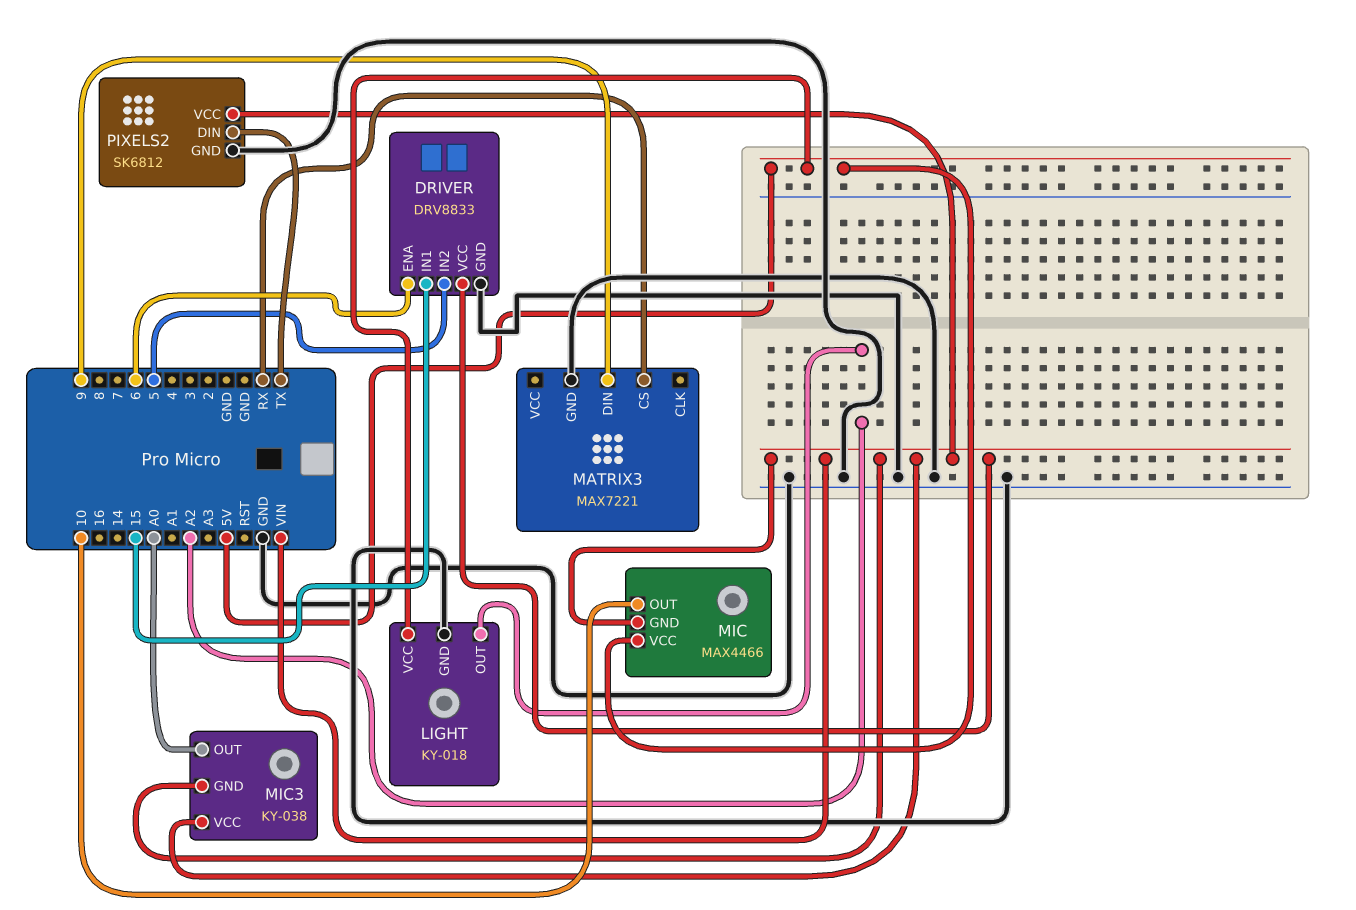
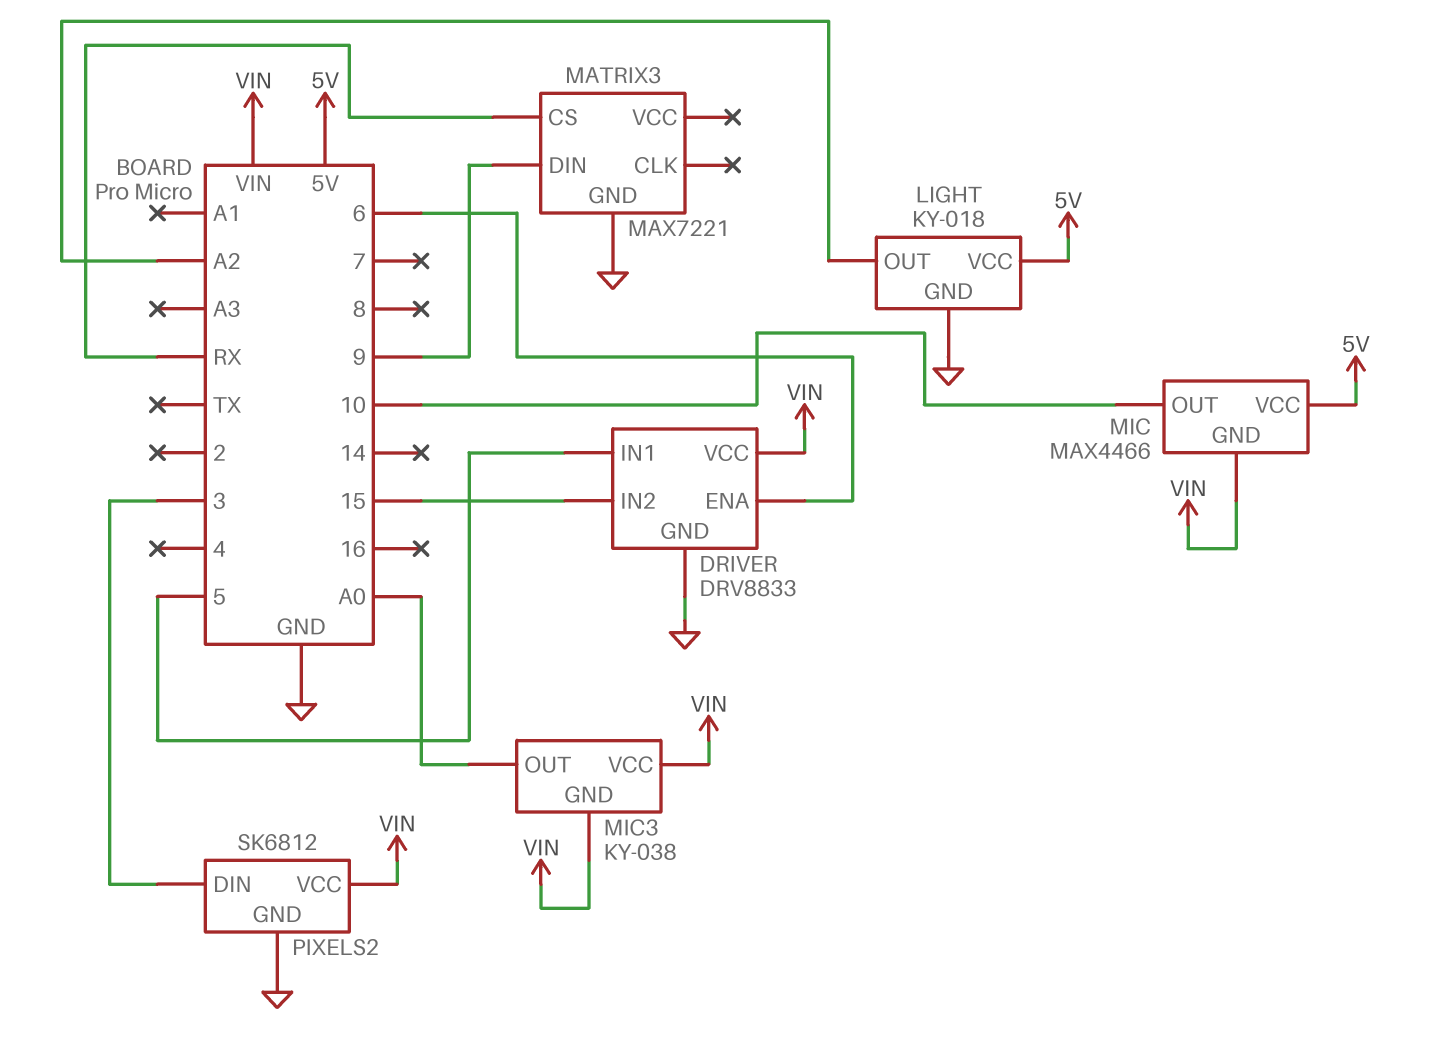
DRIVER pin IN1: 15 -> 5
DRIVER pin IN2: 5 -> 15
PIXELS2 pin DIN: TX -> 3

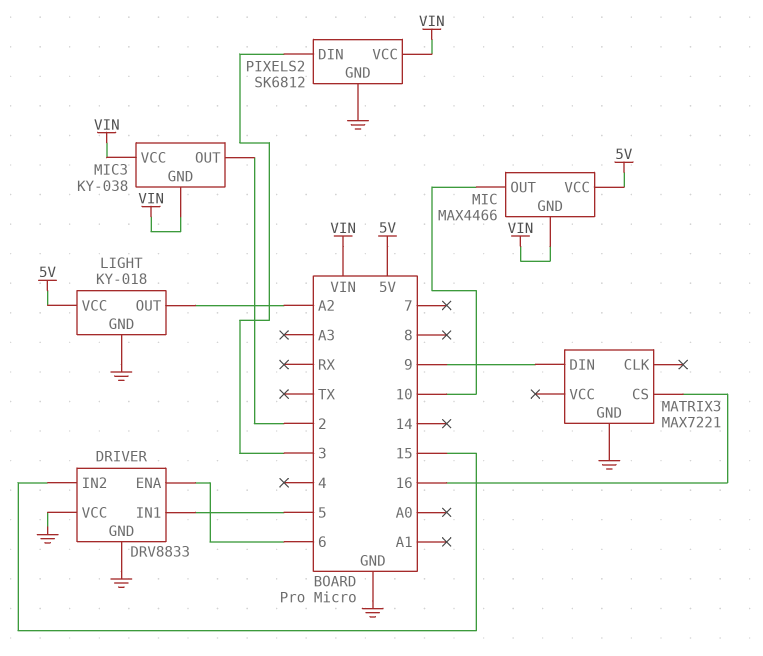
DRIVER pin VCC: VIN -> GND
MATRIX3 pin CS: RX -> 16
MIC3 pin OUT: A0 -> 2

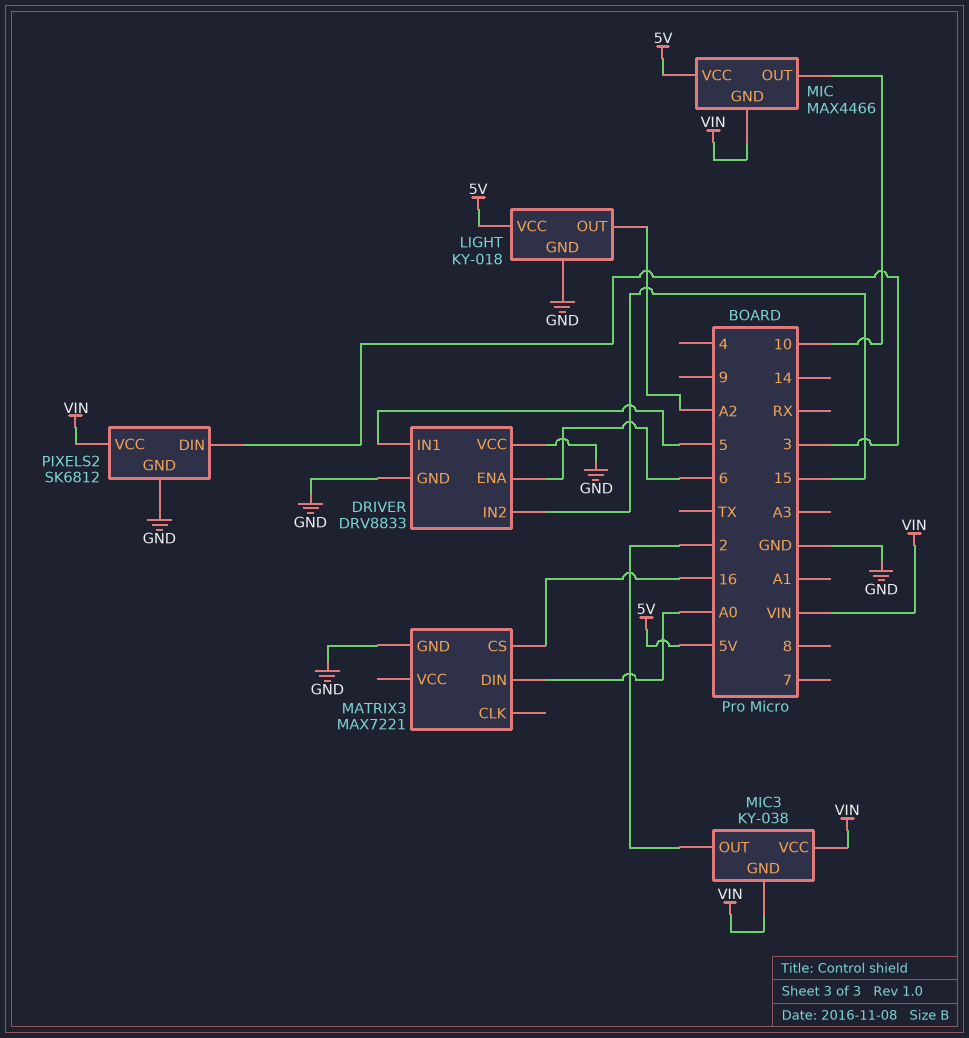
MATRIX3 pin DIN: 9 -> A0

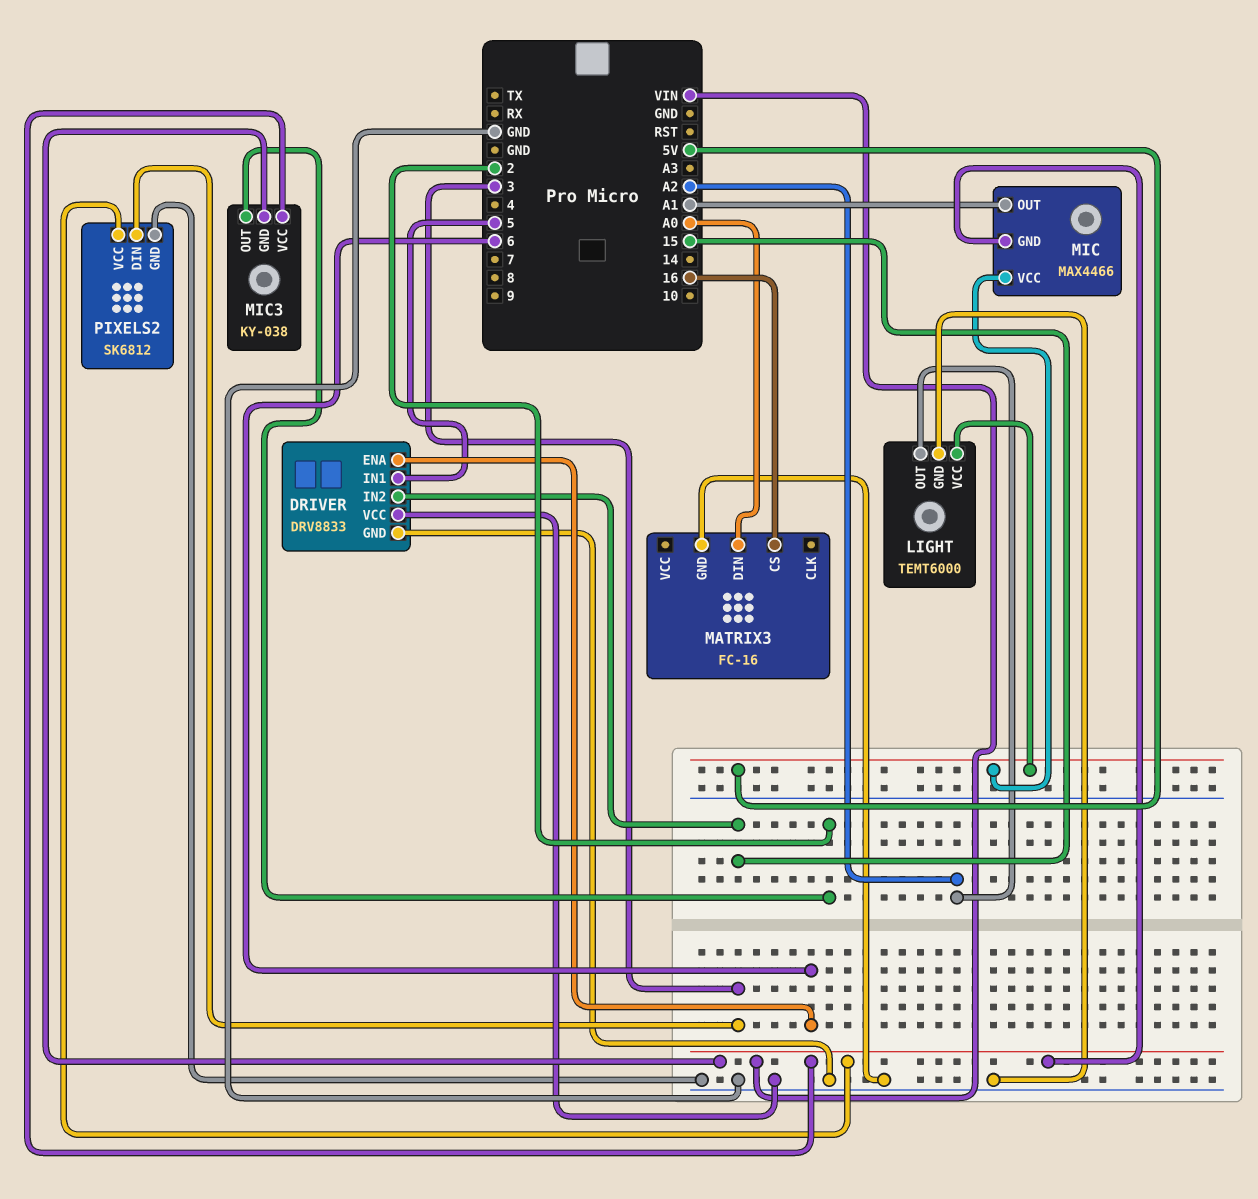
LIGHT: KY-018 -> TEMT6000
MATRIX3: MAX7221 -> FC-16
MIC pin OUT: 10 -> A1

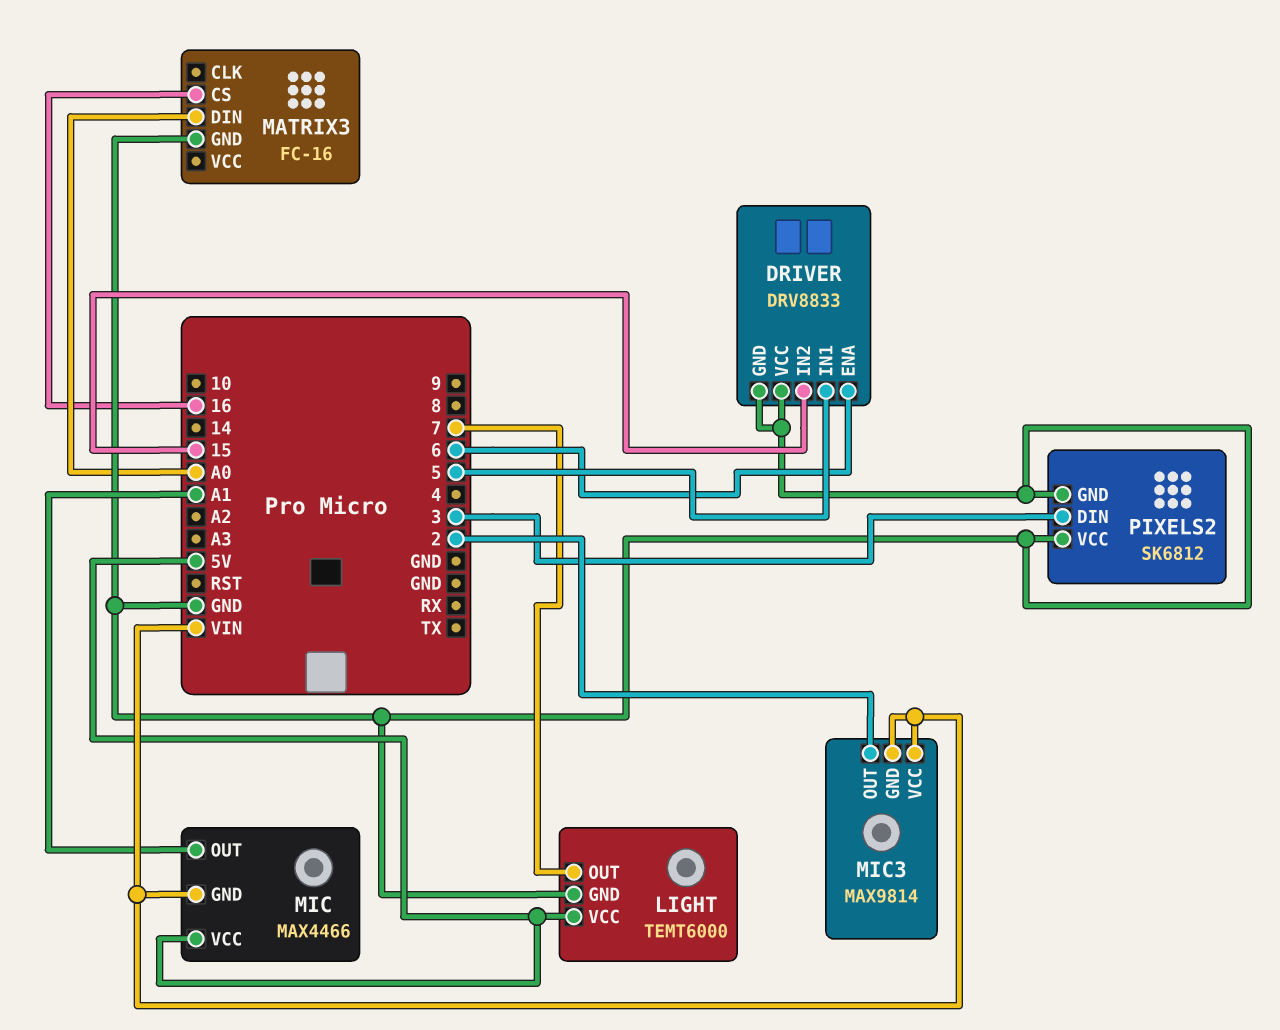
LIGHT pin OUT: A2 -> 7
MIC3: KY-038 -> MAX9814
PIXELS2 pin VCC: VIN -> GND

